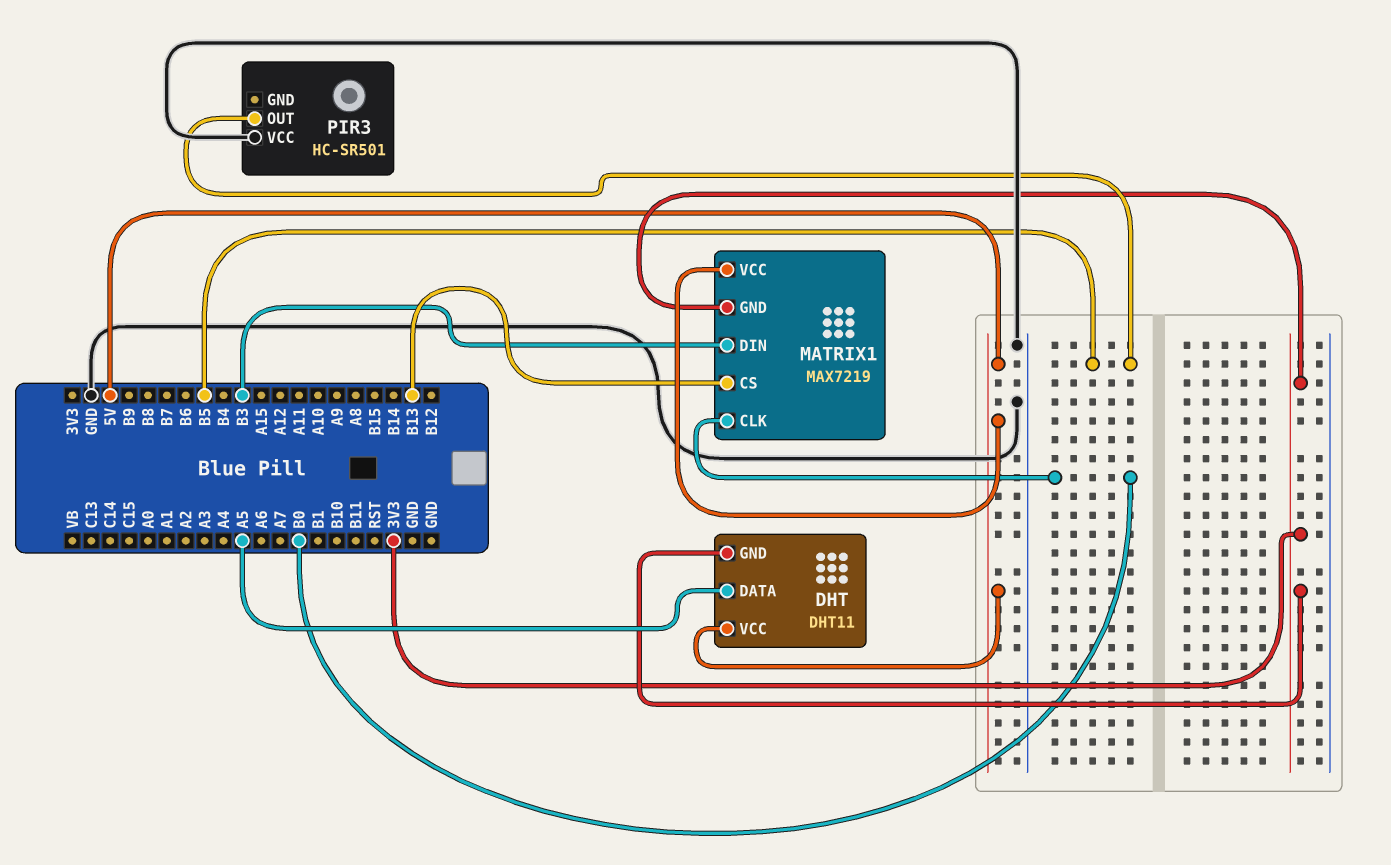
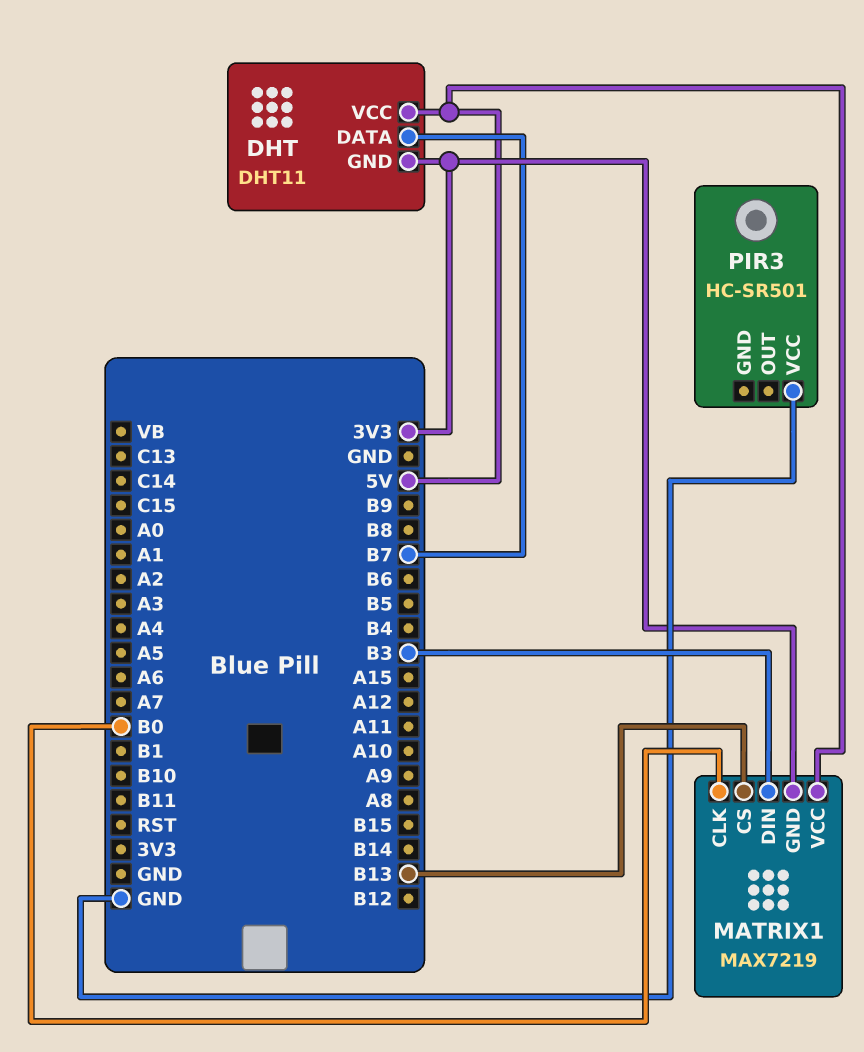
DHT pin DATA: A5 -> B7
PIR3 pin OUT: B5 -> none

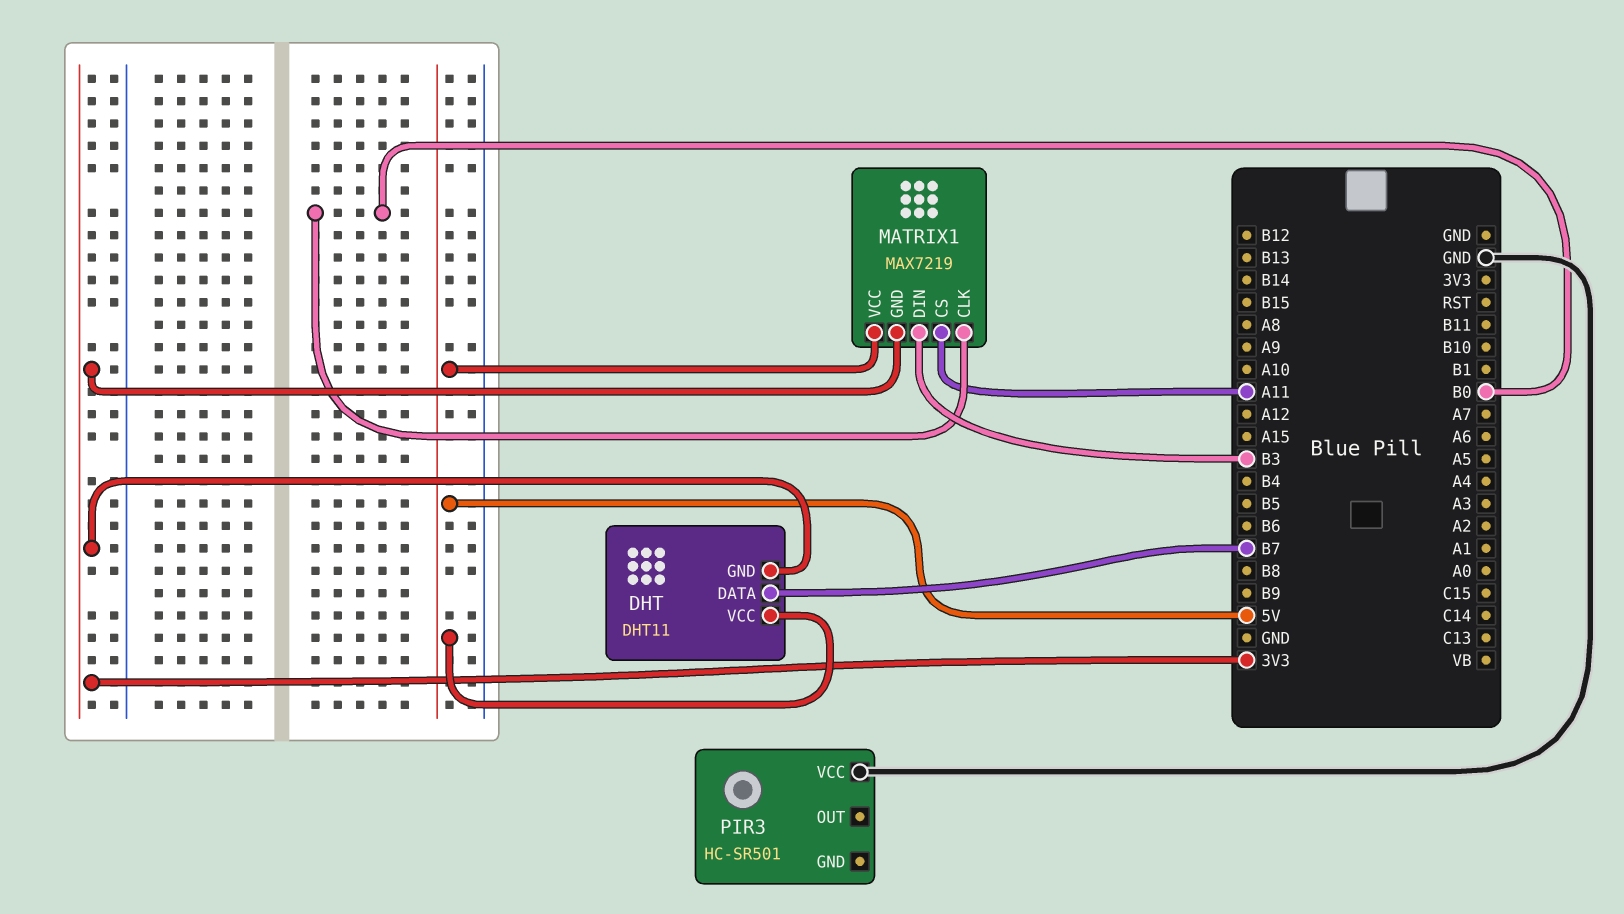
MATRIX1 pin CS: B13 -> A11

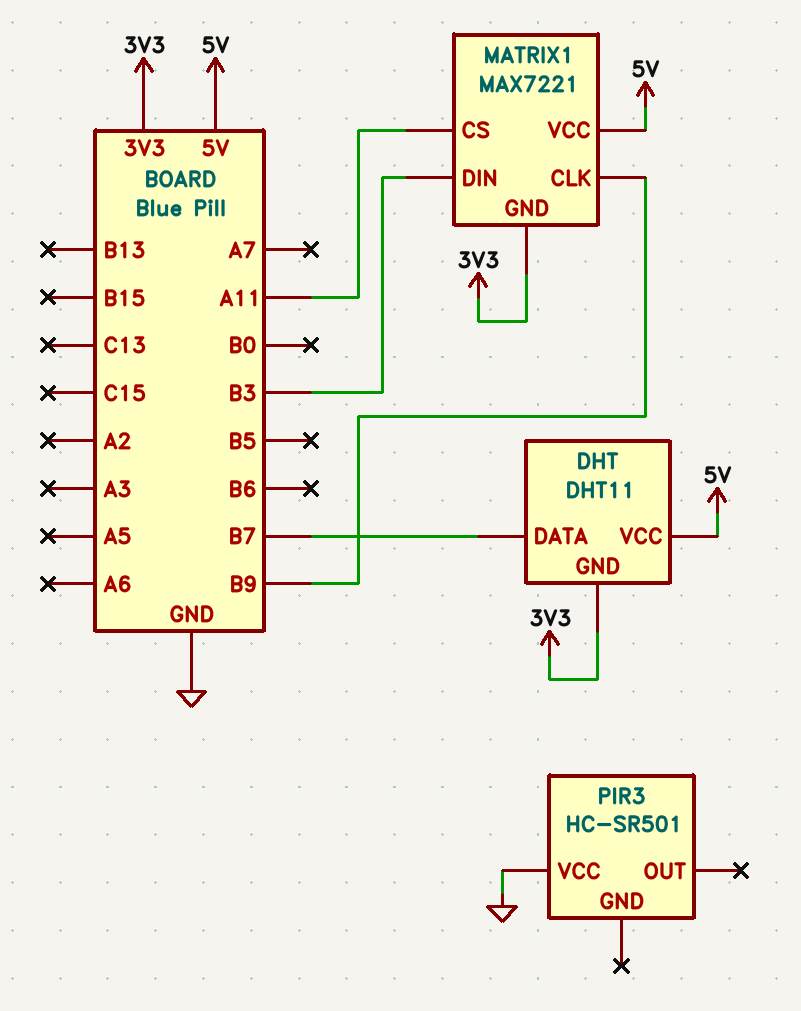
MATRIX1: MAX7219 -> MAX7221
MATRIX1 pin CLK: B0 -> B9

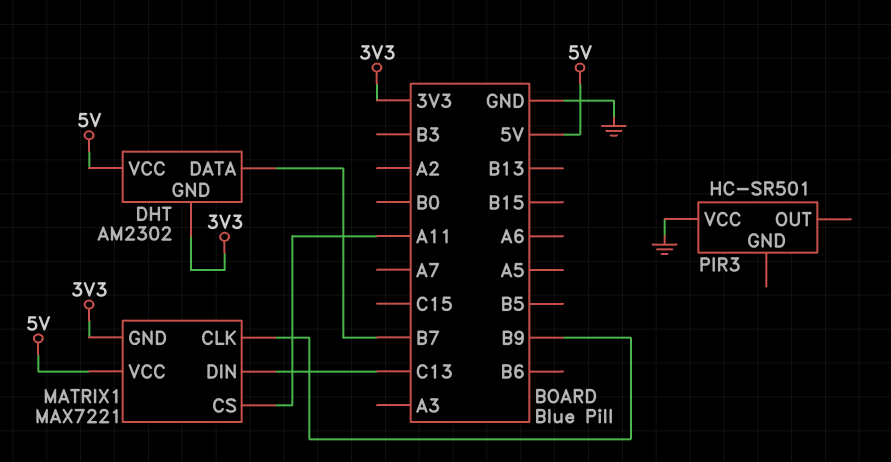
DHT: DHT11 -> AM2302
MATRIX1 pin DIN: B3 -> C13

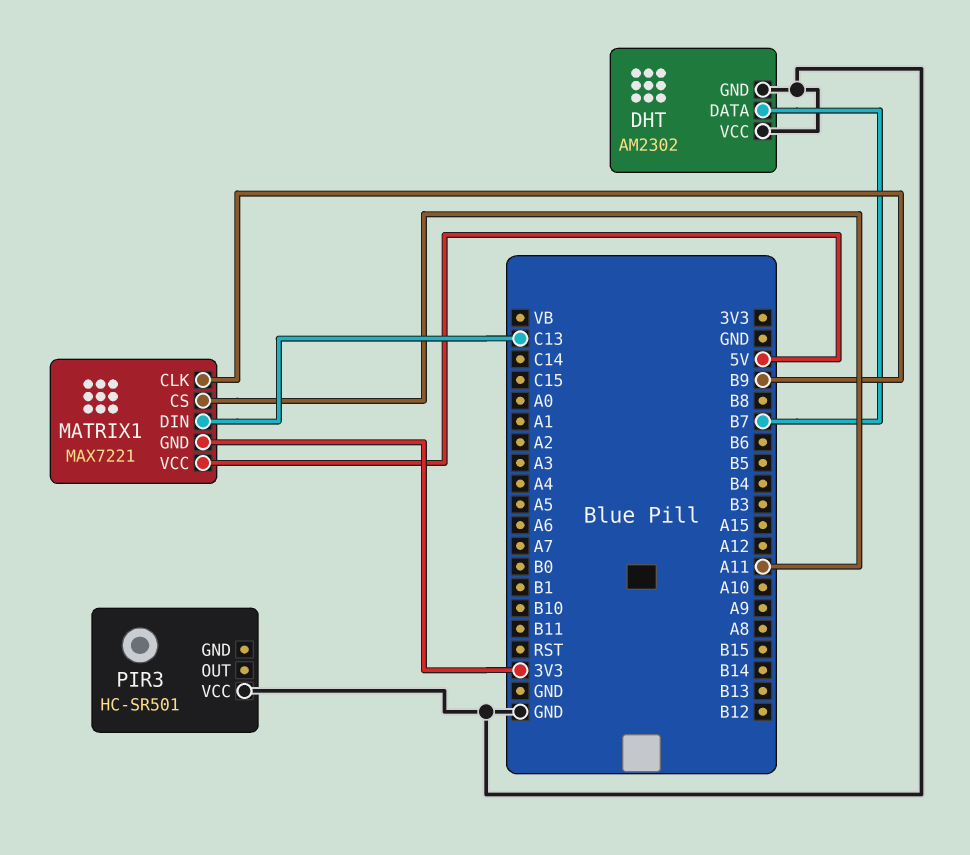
DHT pin GND: 3V3 -> GND
DHT pin VCC: 5V -> GND

